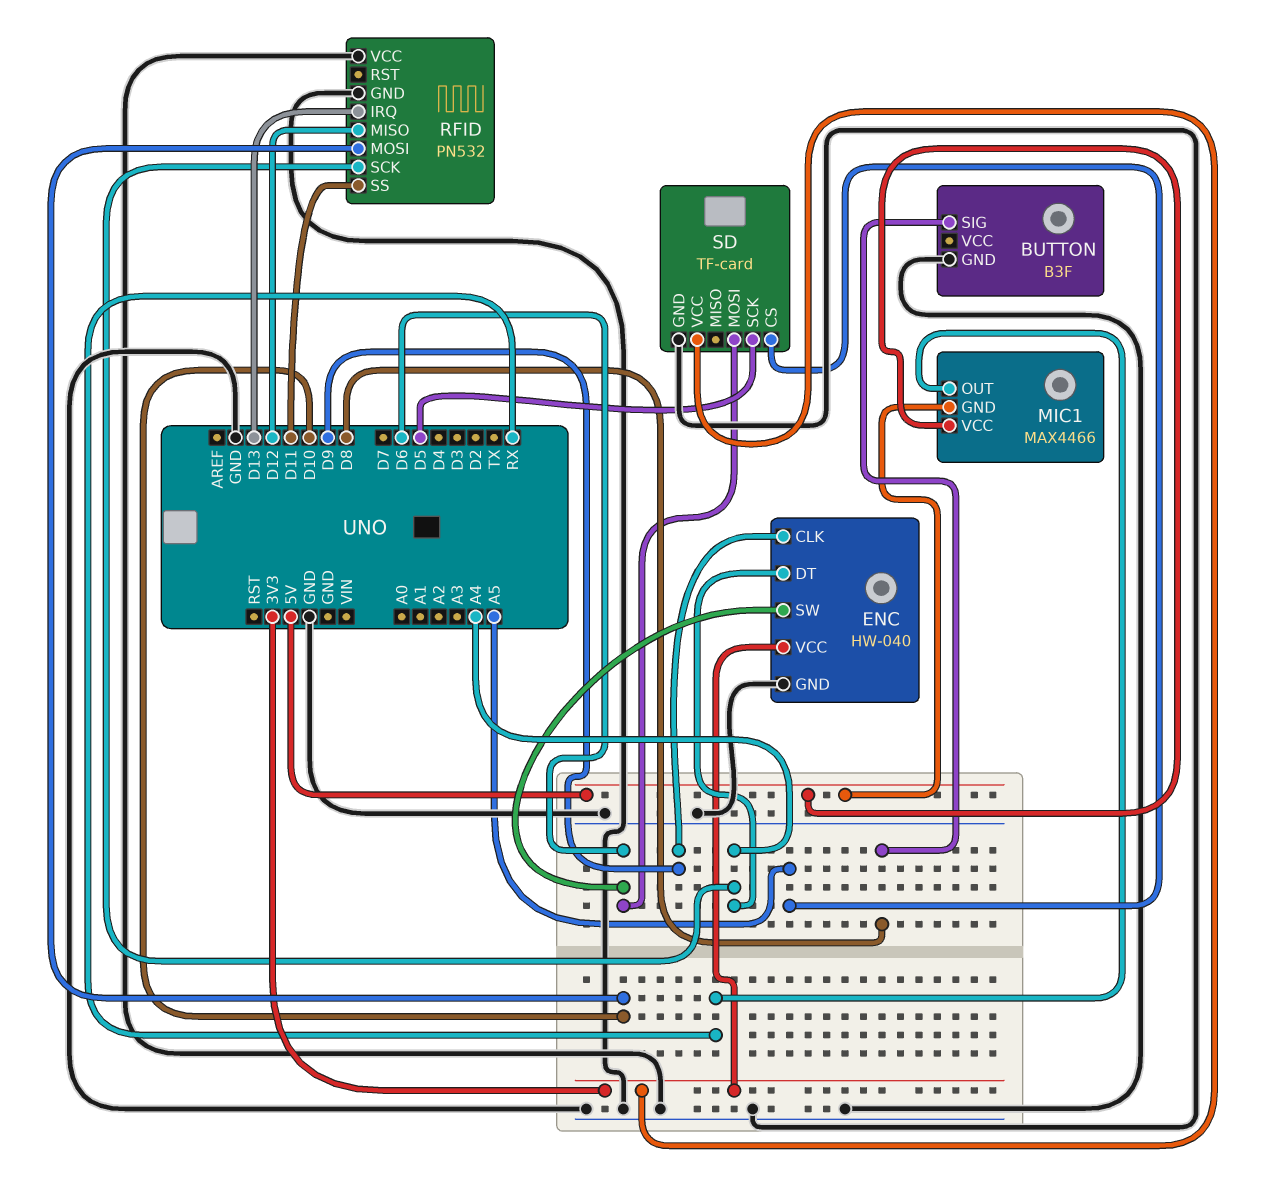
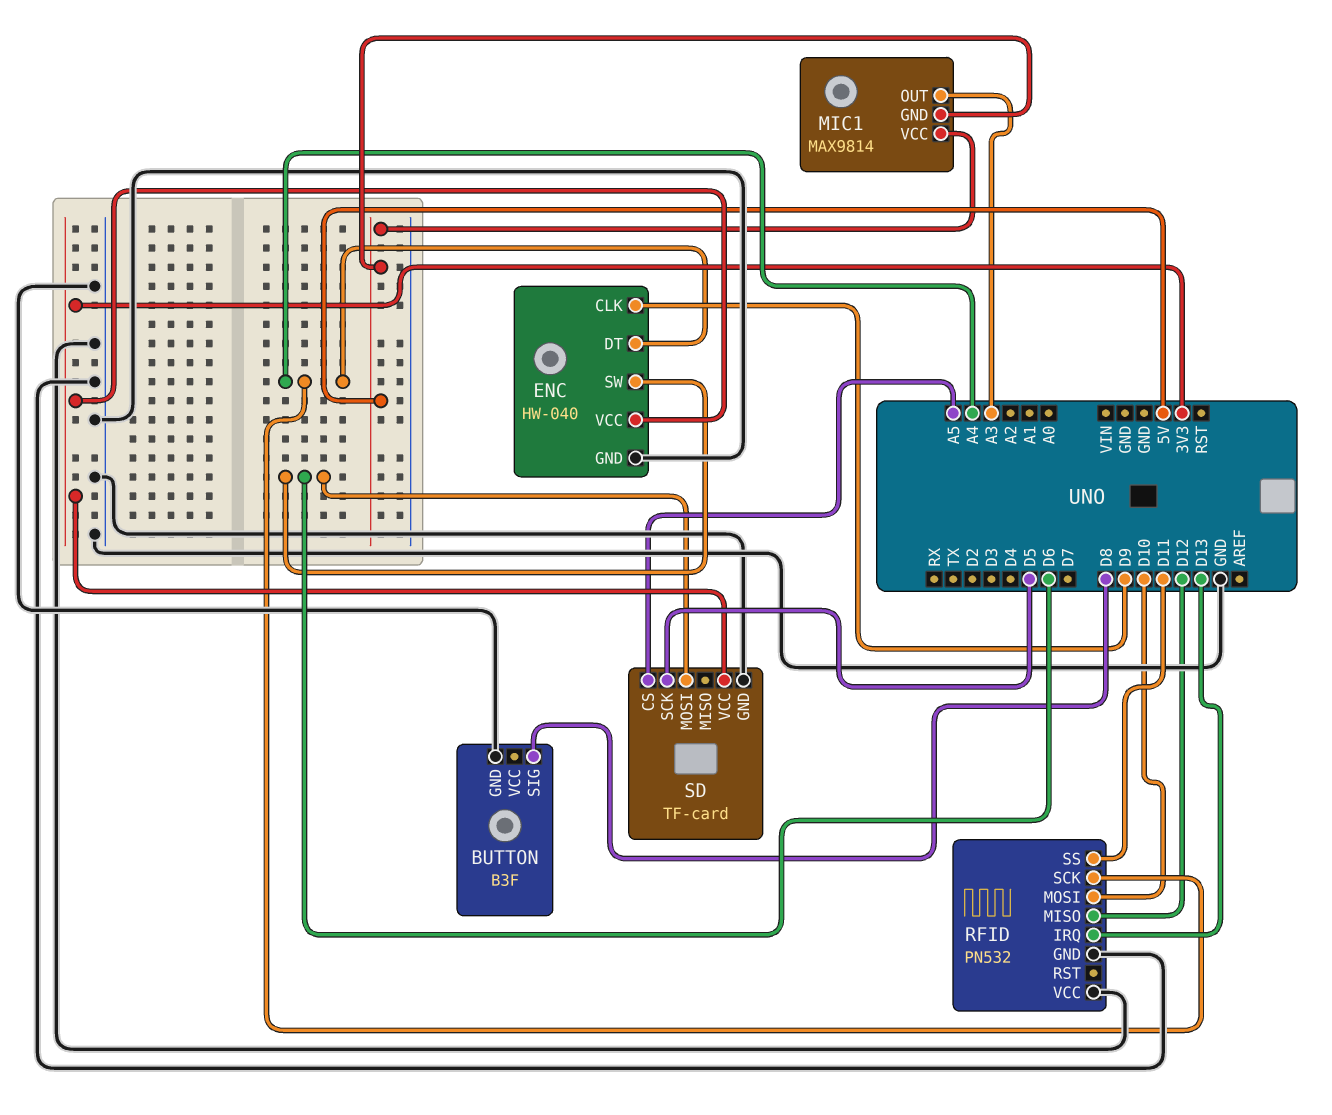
MIC1: MAX4466 -> MAX9814
MIC1 pin OUT: RX -> A3

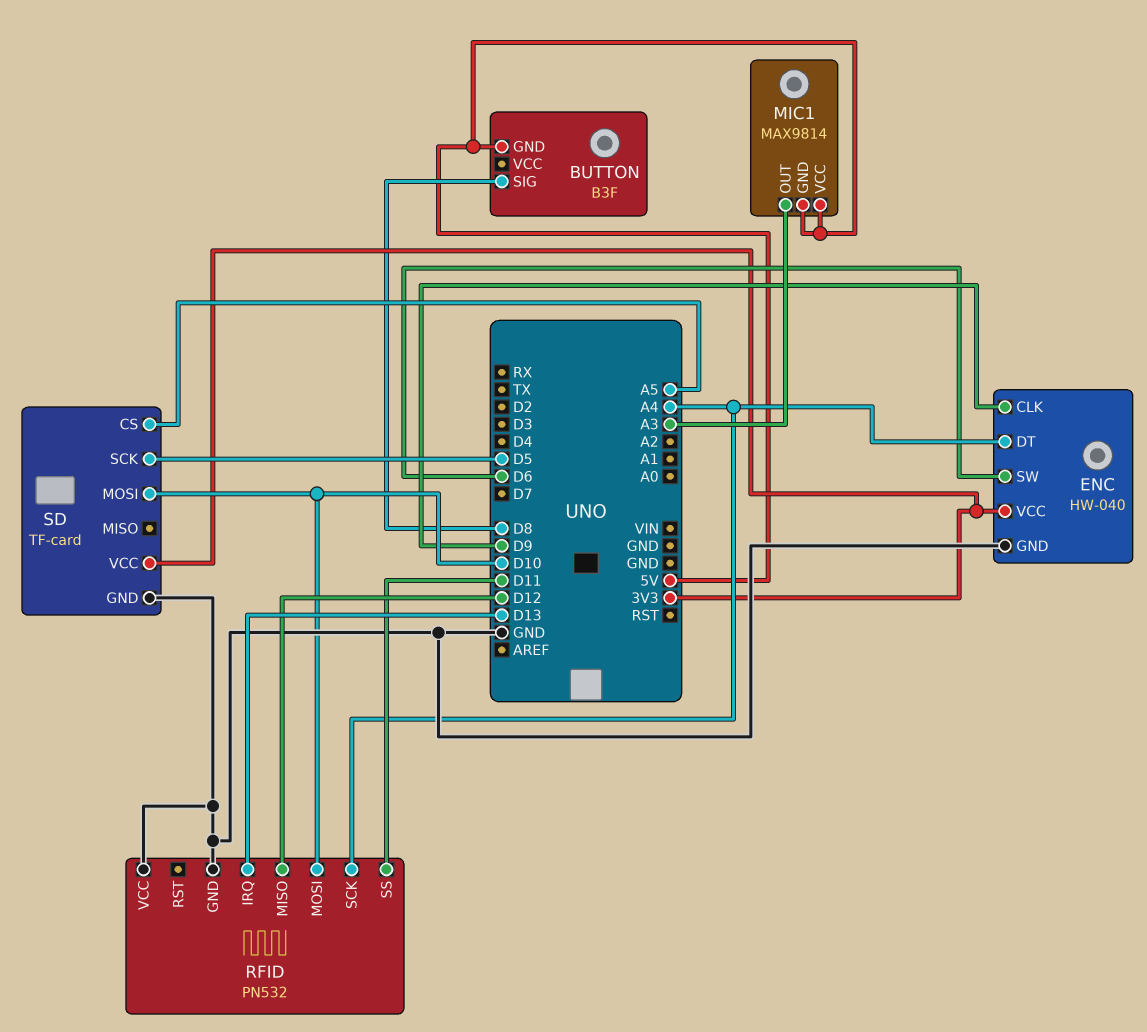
BUTTON pin GND: GND -> 5V
SD pin MOSI: D6 -> D10

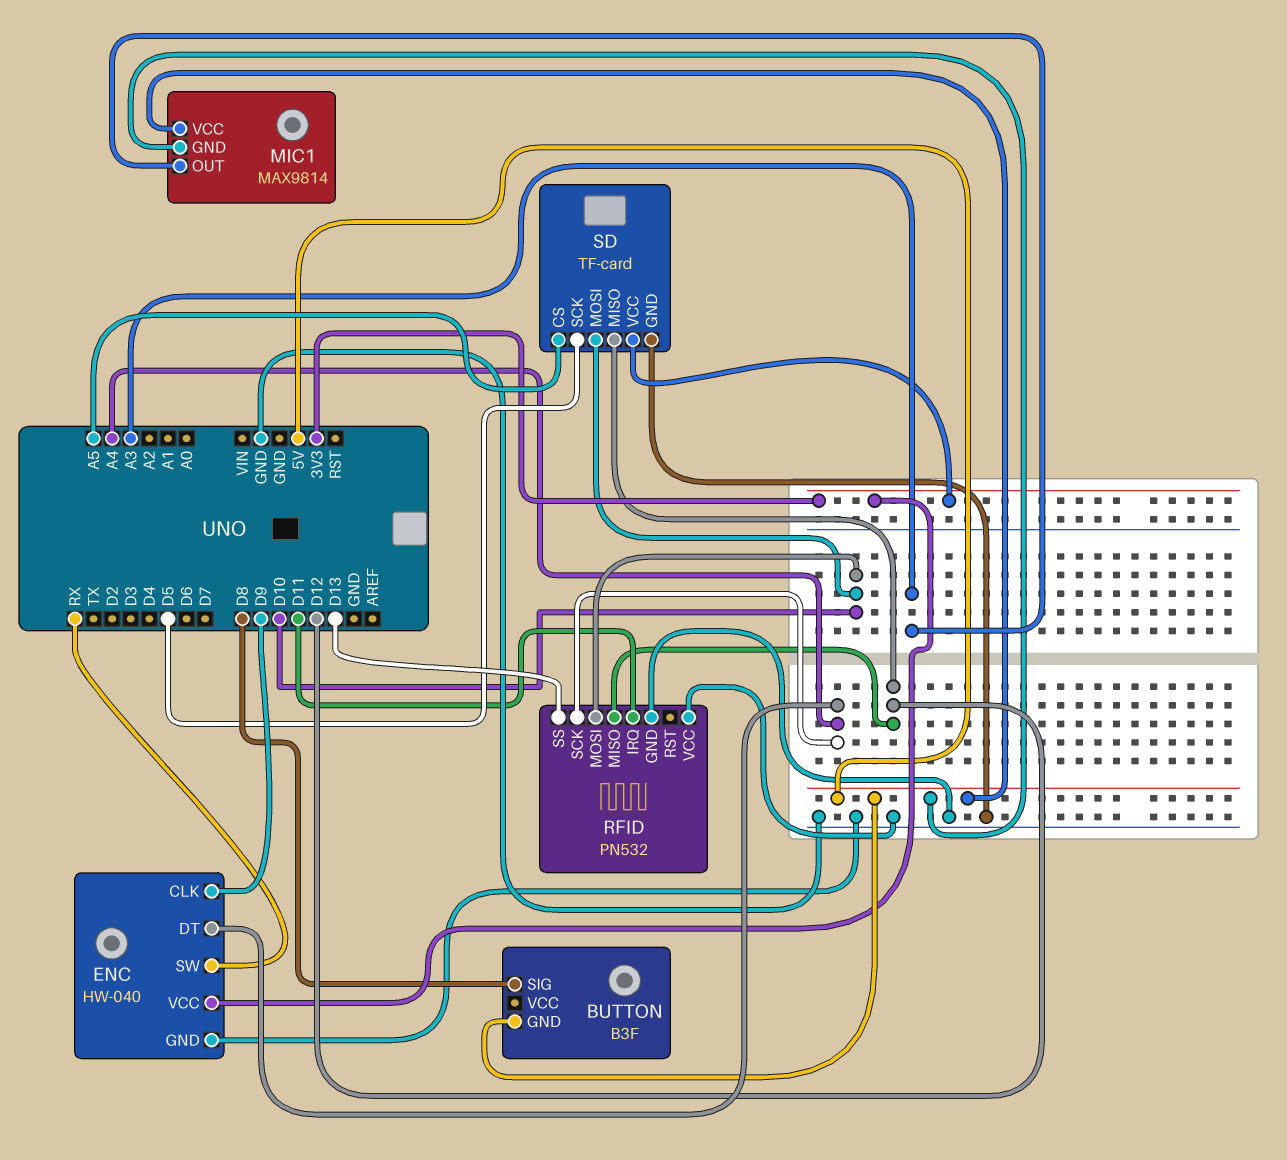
ENC pin SW: D6 -> RX
RFID pin IRQ: D13 -> D11
RFID pin SS: D11 -> D13
SD pin MISO: none -> D12

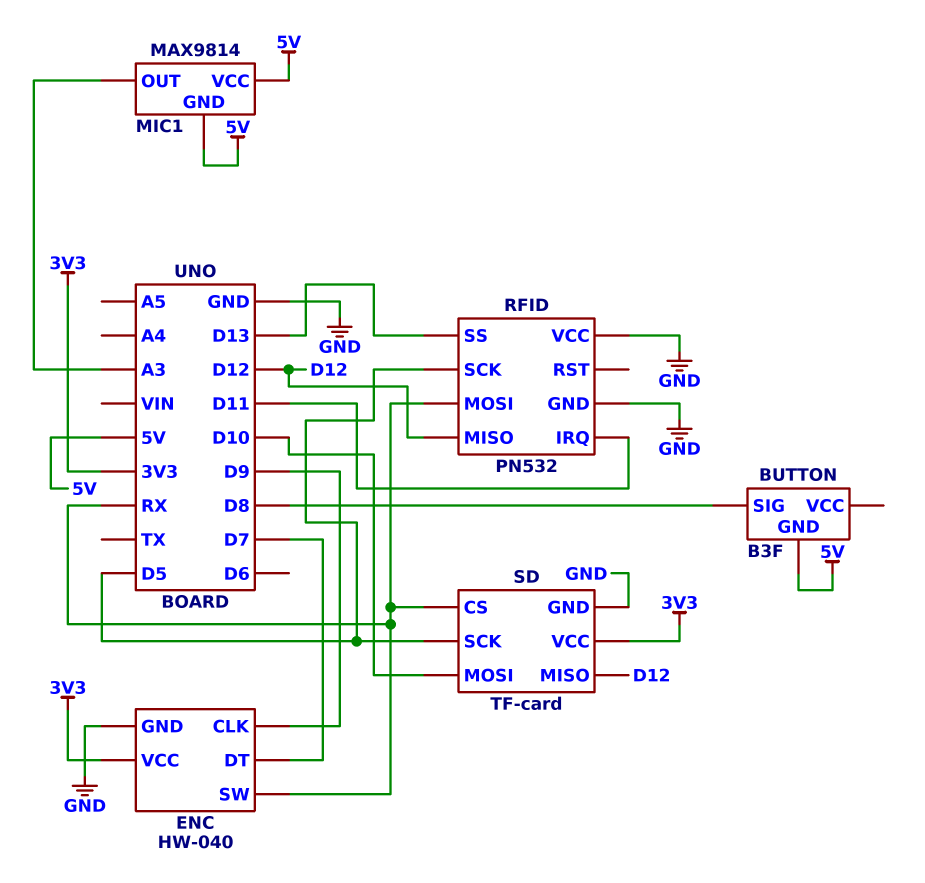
ENC pin DT: A4 -> D7
RFID pin MOSI: D10 -> RX
RFID pin SCK: A4 -> D5
SD pin CS: A5 -> RX

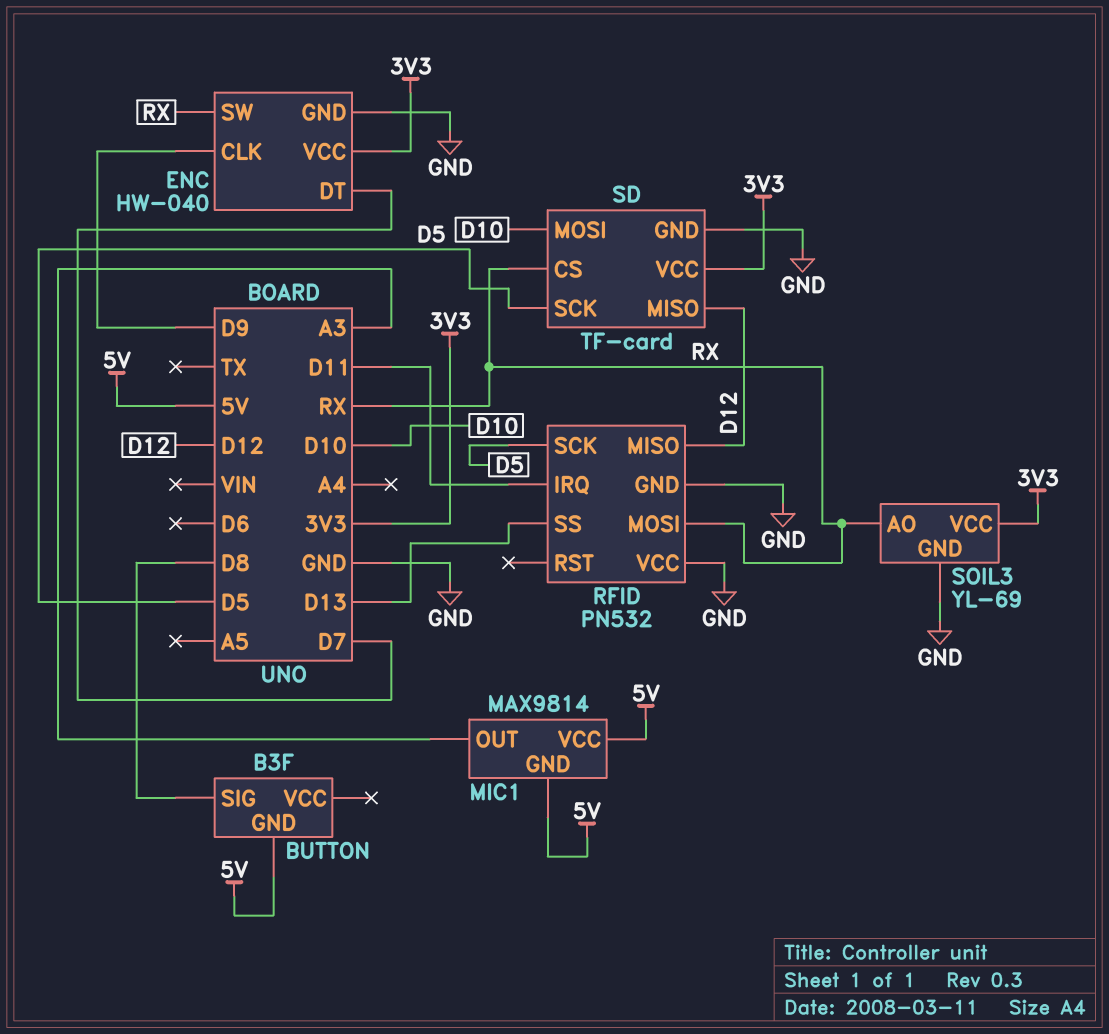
SOIL3: none -> YL-69
SOIL3 pin AO: none -> RX
SOIL3 pin GND: none -> GND
SOIL3 pin VCC: none -> 3V3

